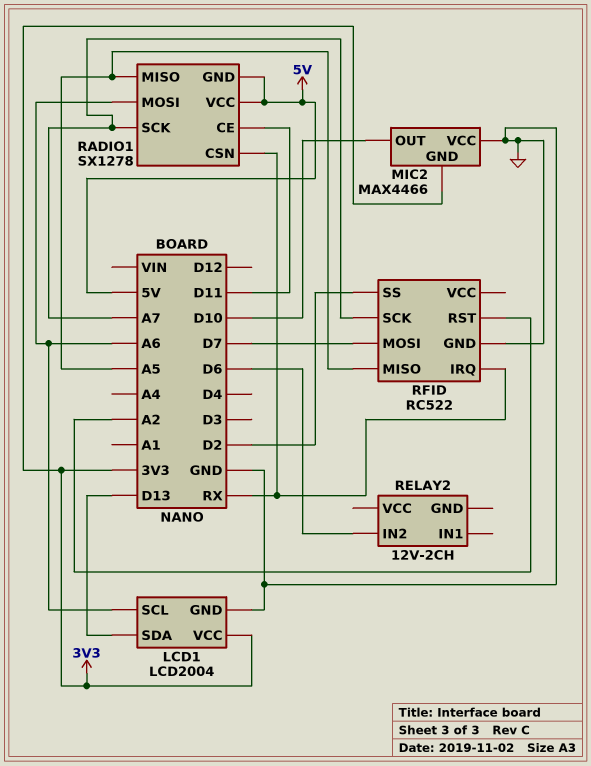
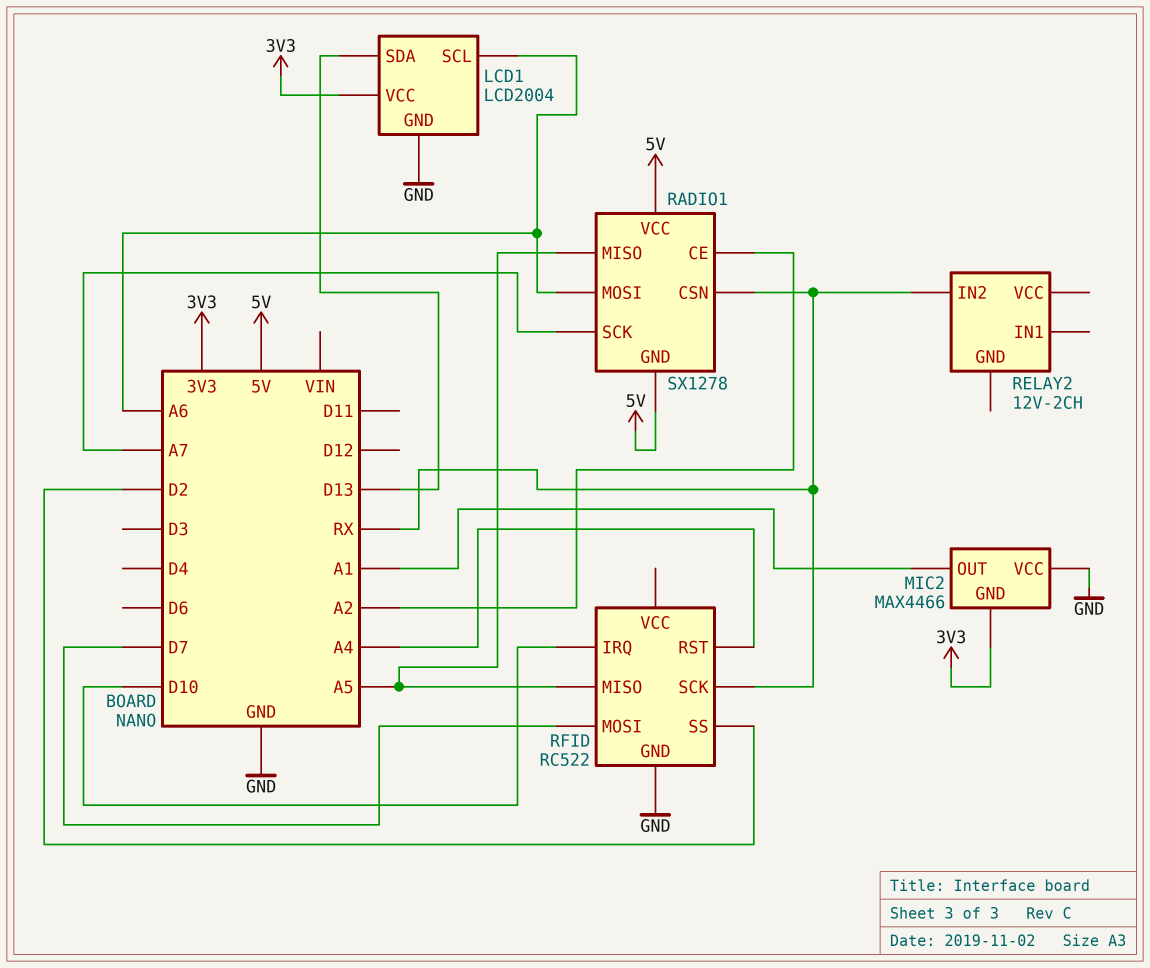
MIC2 pin OUT: D10 -> A1
RADIO1 pin CE: D11 -> A2
RELAY2 pin IN2: D6 -> RX
RFID pin IRQ: RX -> D10
RFID pin RST: A2 -> A4
RFID pin SCK: A7 -> RX

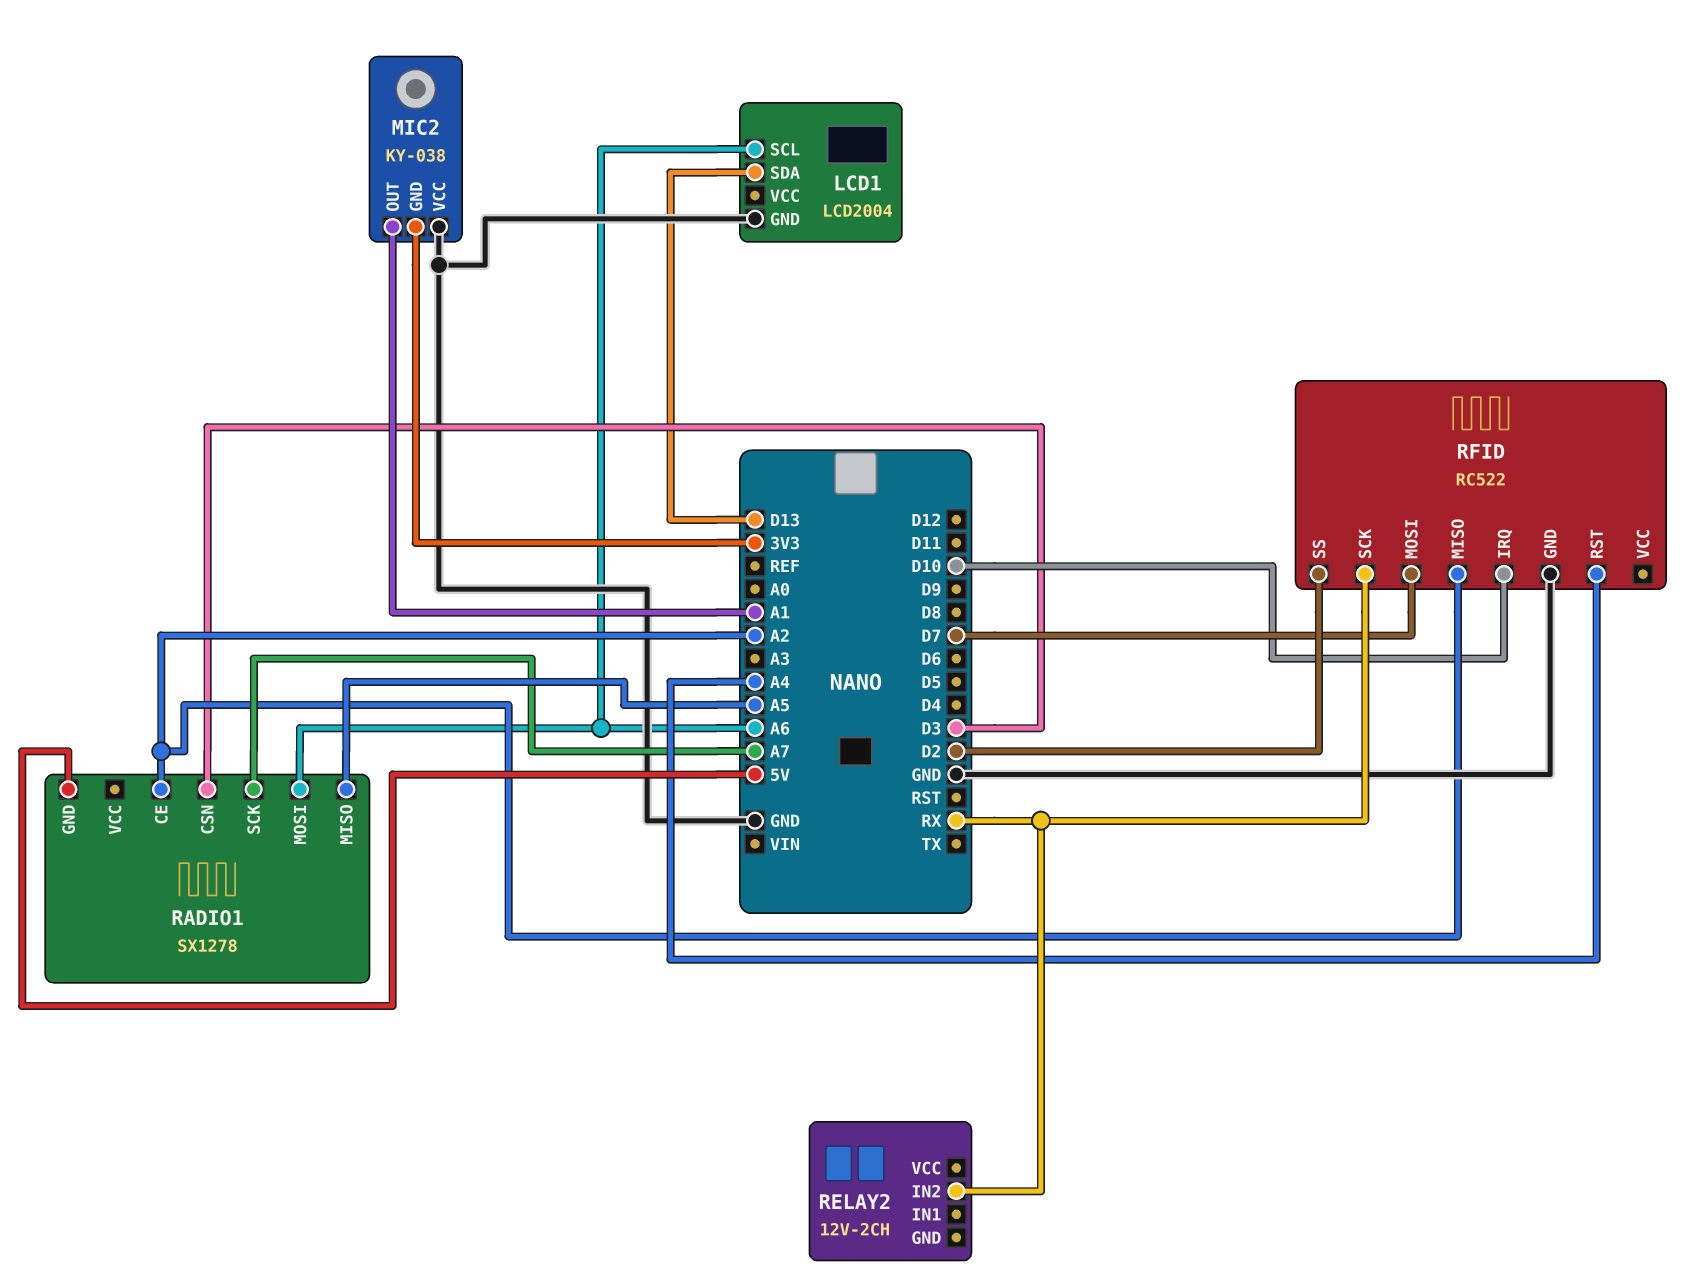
LCD1 pin VCC: 3V3 -> none
MIC2: MAX4466 -> KY-038
RADIO1 pin CSN: RX -> D3
RADIO1 pin VCC: 5V -> none
RFID pin MISO: A5 -> A2

